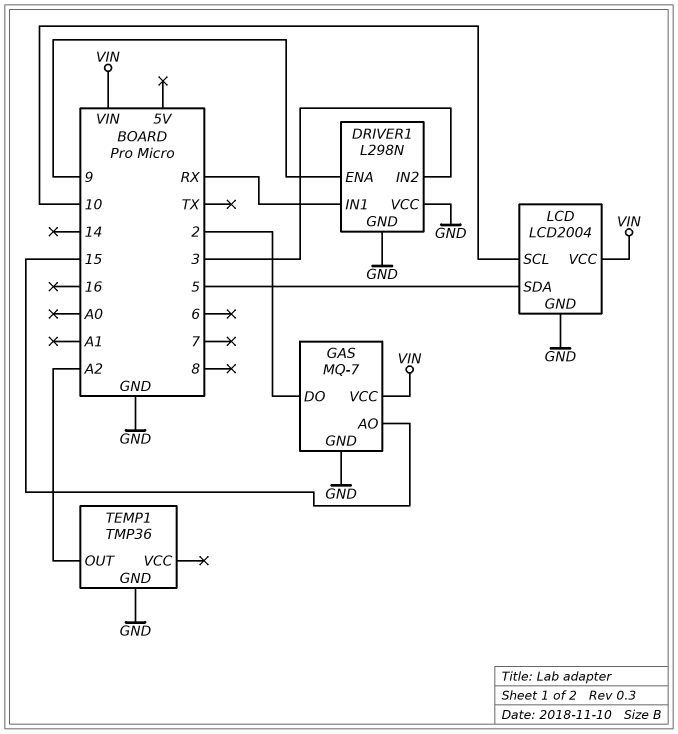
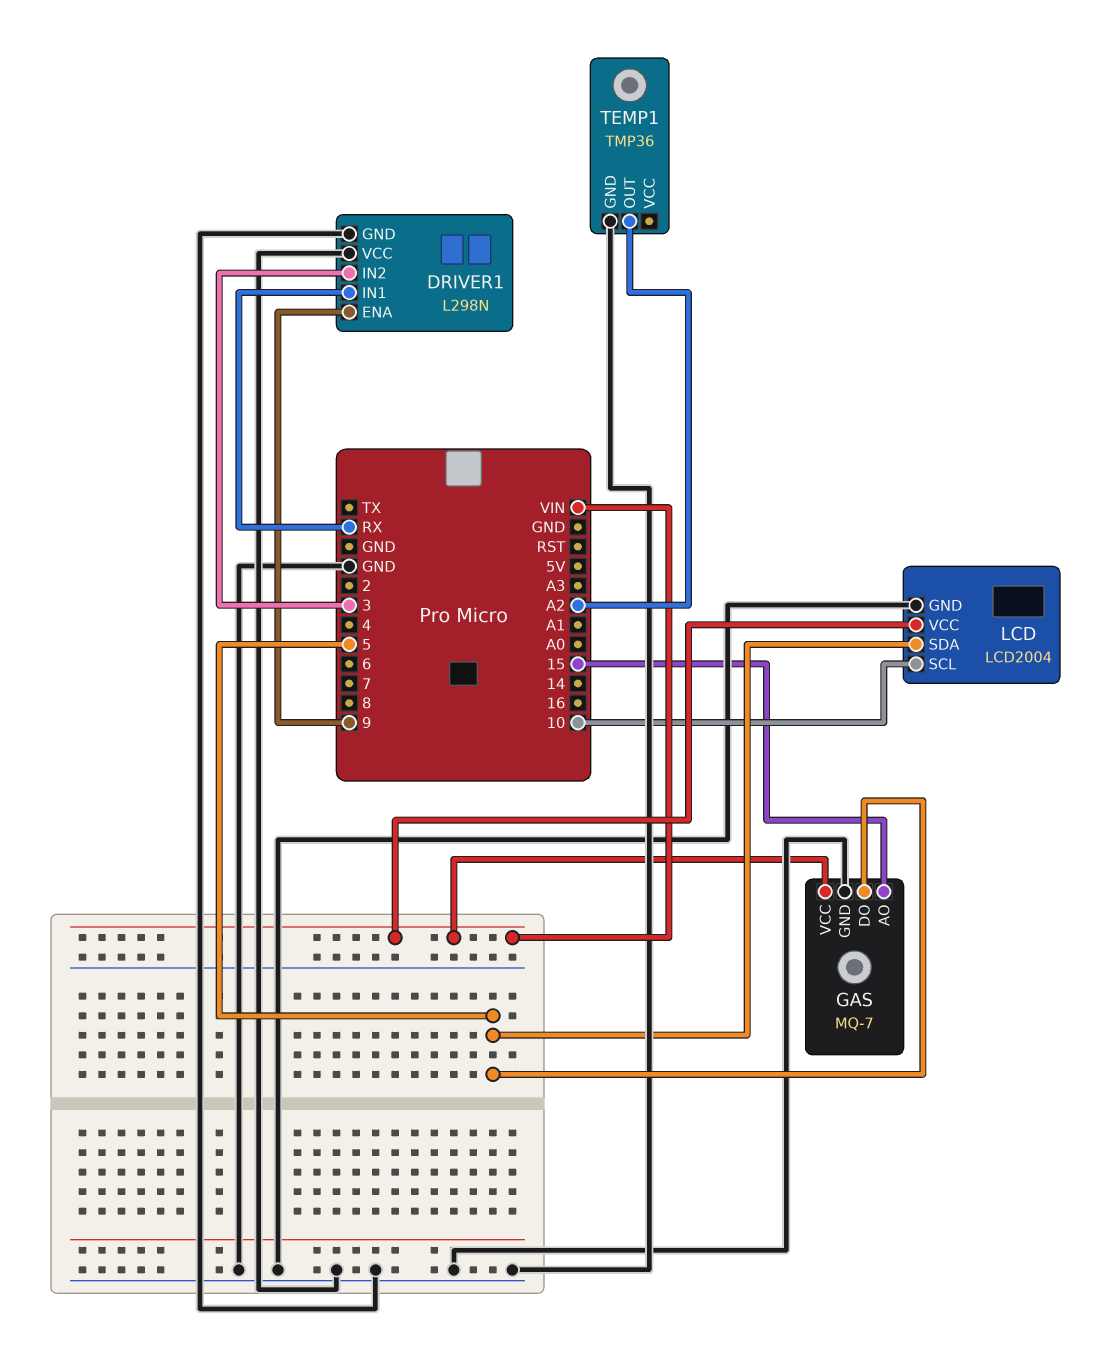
GAS pin DO: 2 -> 5

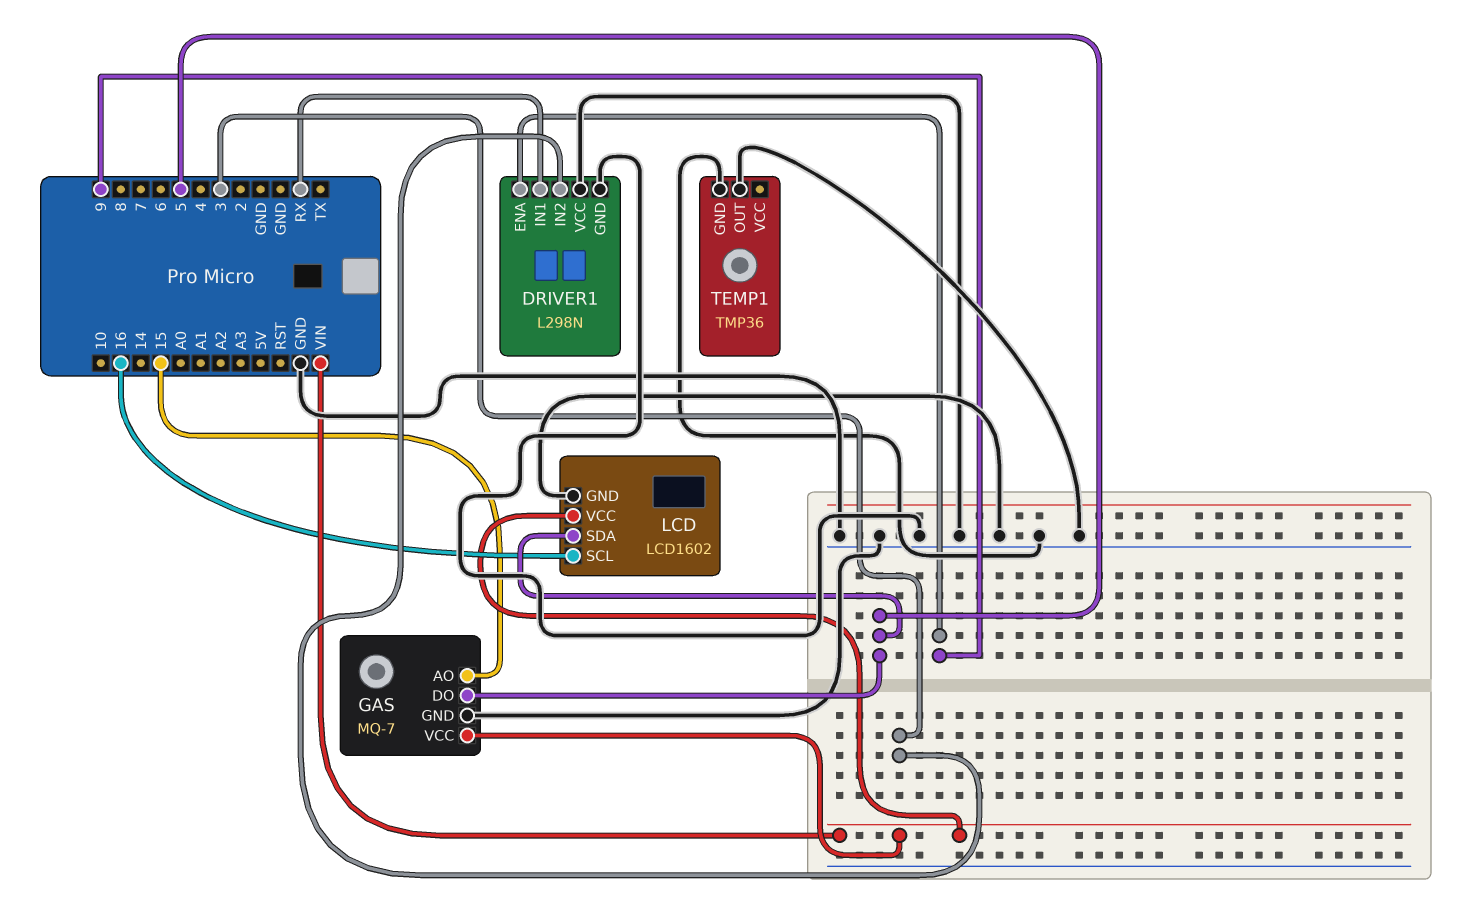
LCD: LCD2004 -> LCD1602
LCD pin SCL: 10 -> 16
TEMP1 pin OUT: A2 -> GND

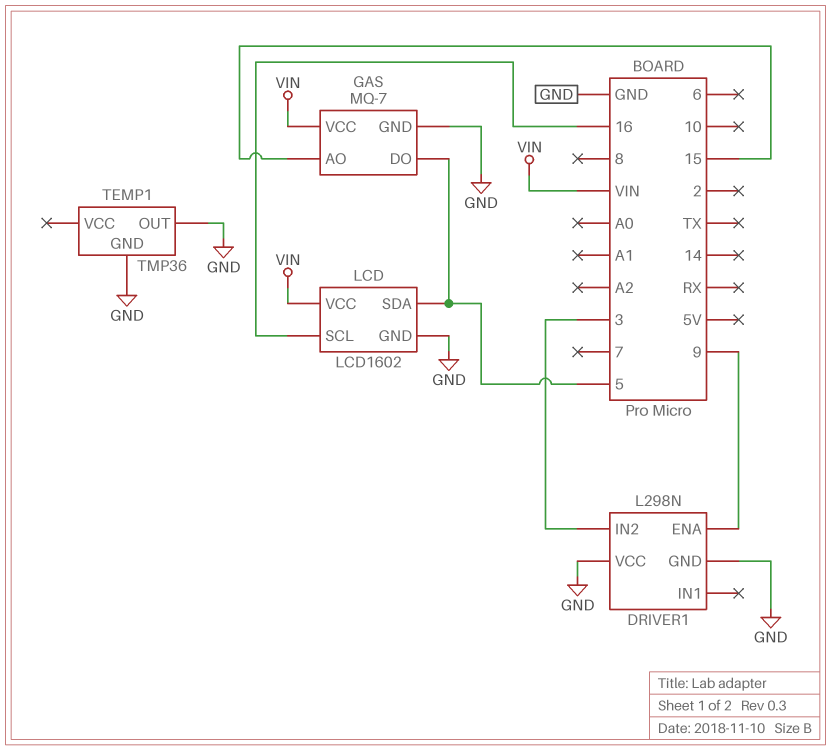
DRIVER1 pin IN1: RX -> none

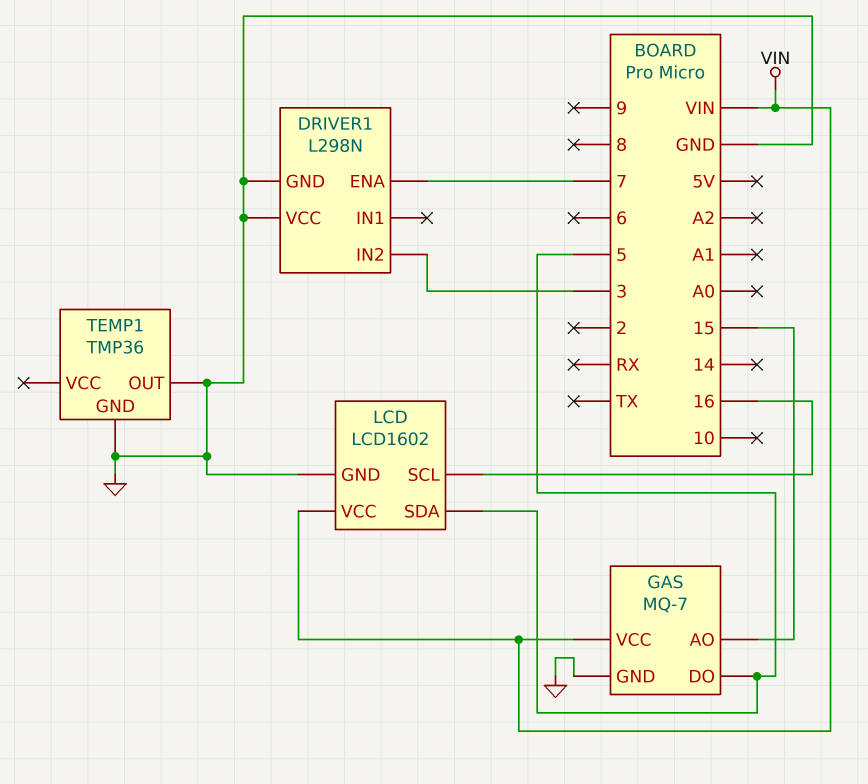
DRIVER1 pin ENA: 9 -> 7

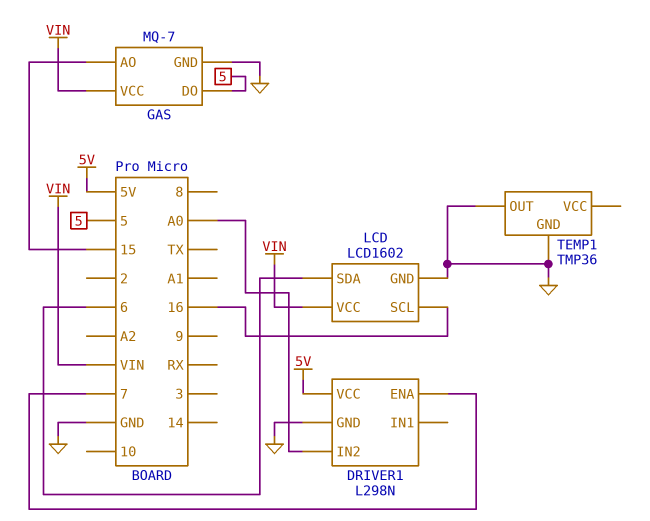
DRIVER1 pin IN2: 3 -> A0
DRIVER1 pin VCC: GND -> 5V
LCD pin SDA: 5 -> 6

